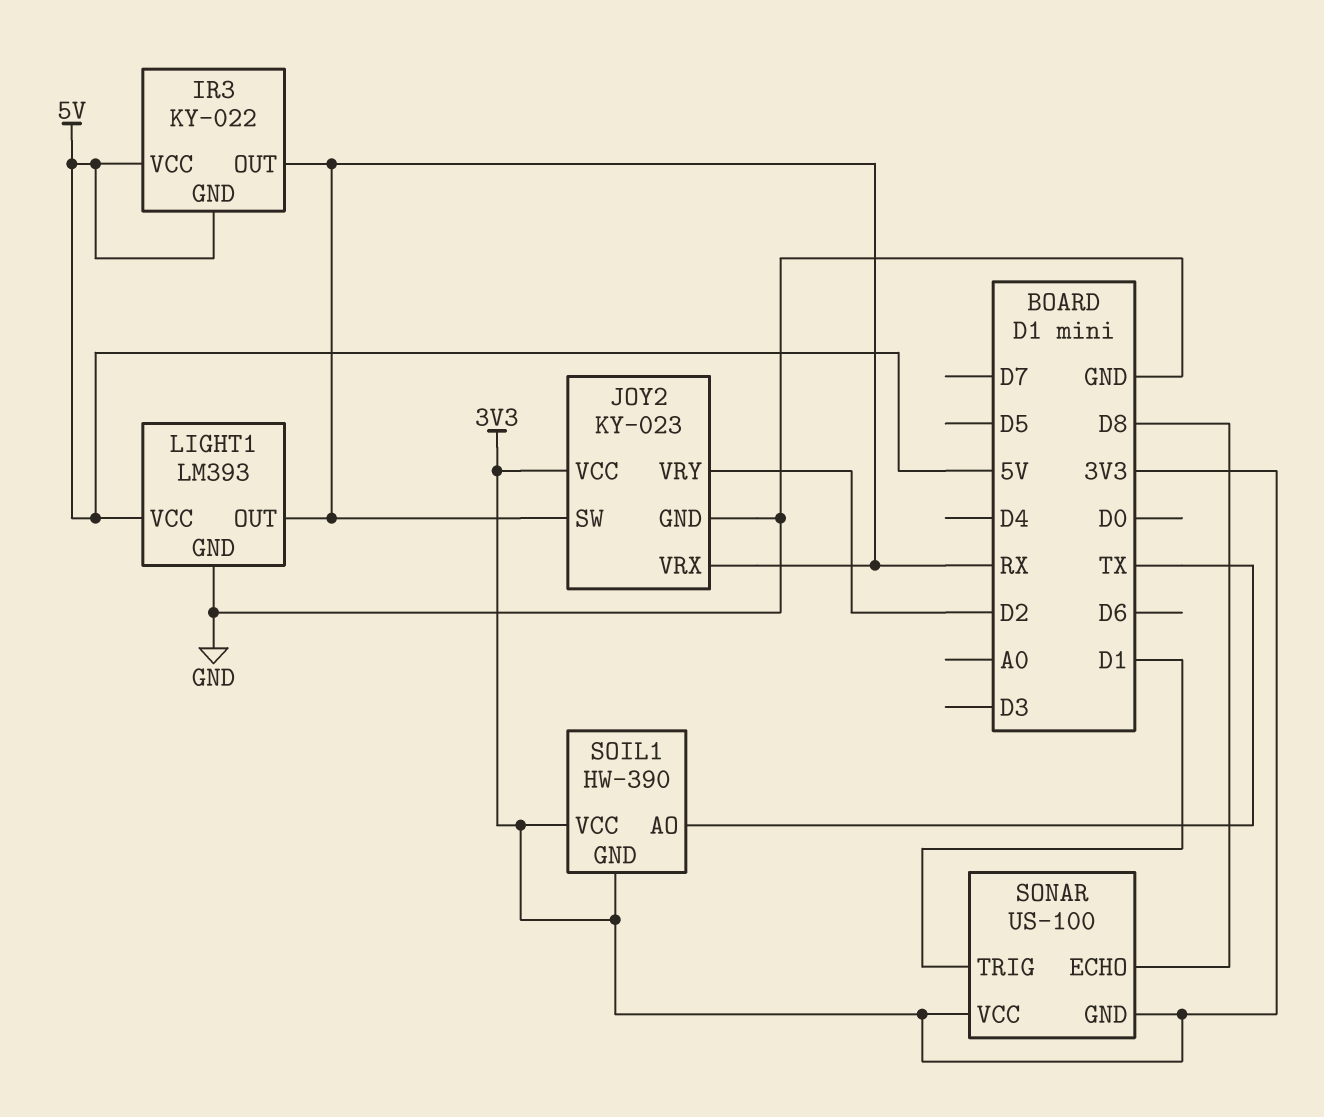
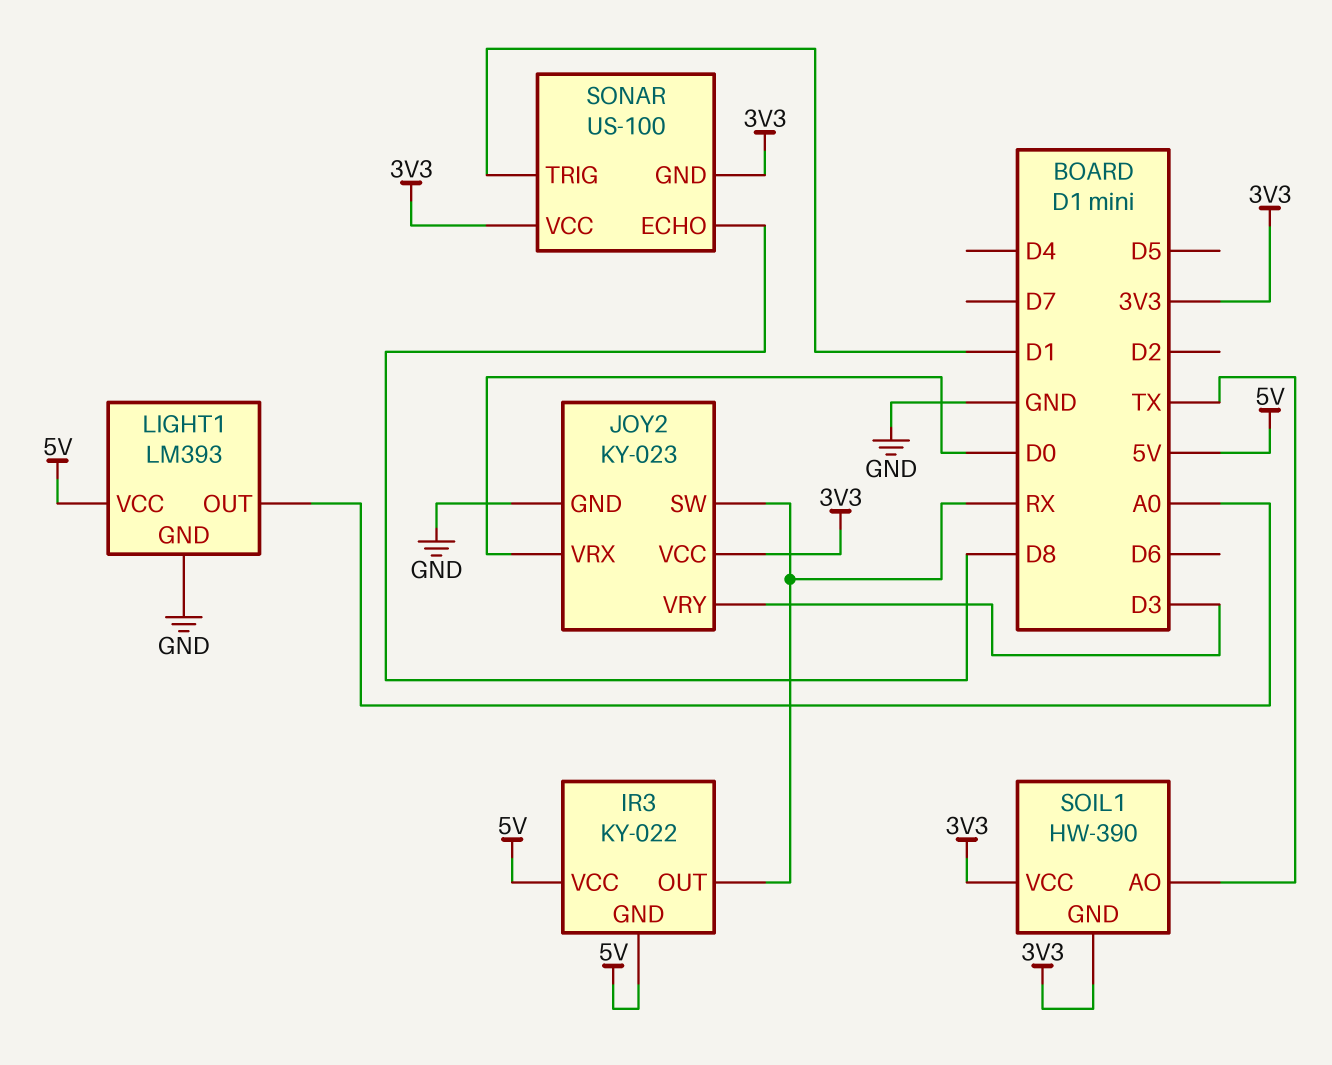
JOY2 pin VRX: RX -> D0
JOY2 pin VRY: D2 -> D3
LIGHT1 pin OUT: RX -> A0

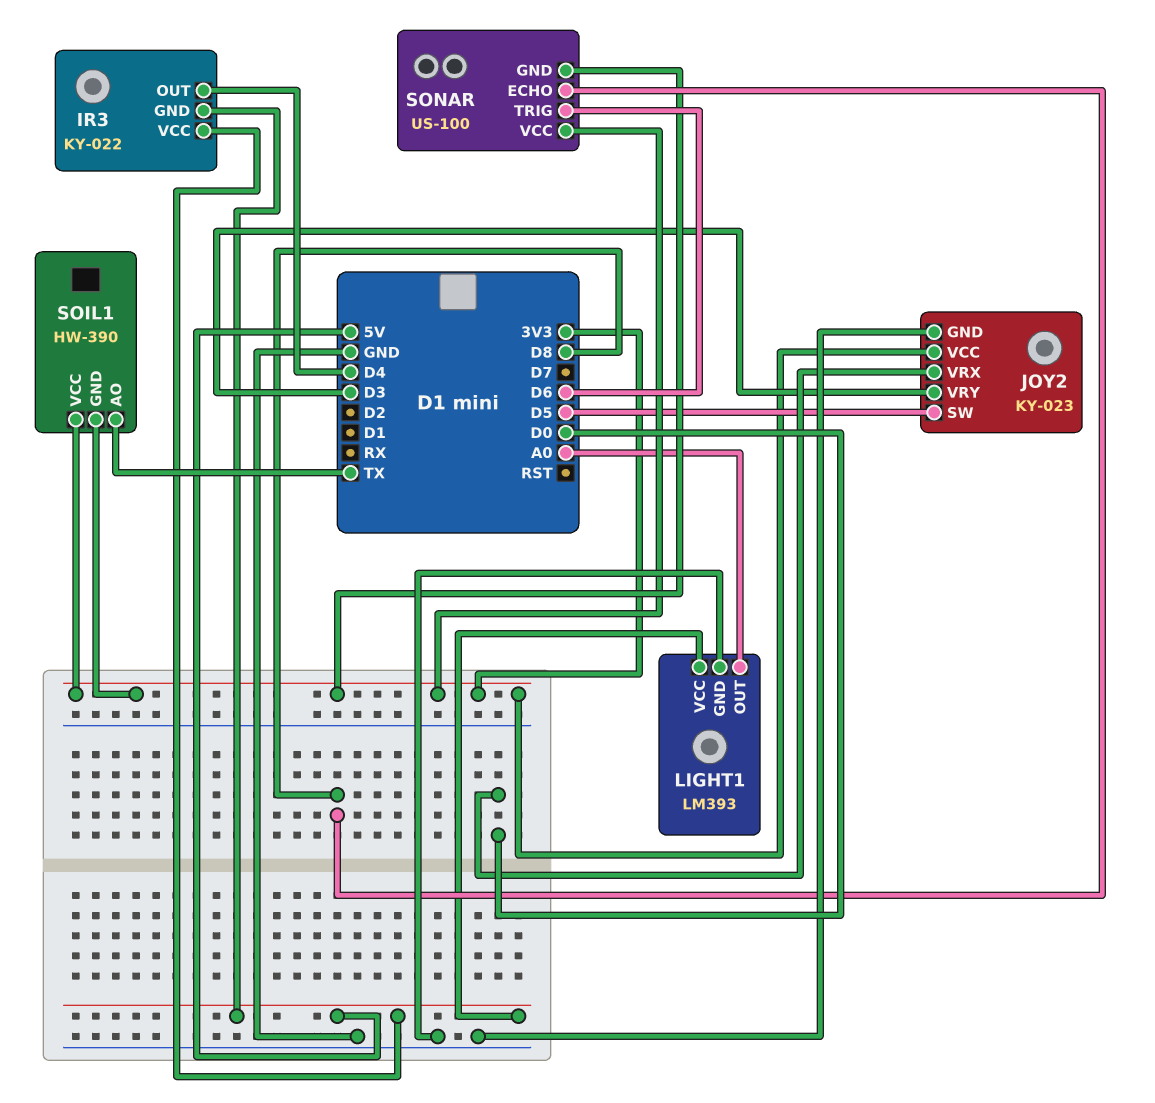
IR3 pin OUT: RX -> D4
JOY2 pin SW: RX -> D5
SONAR pin TRIG: D1 -> D6

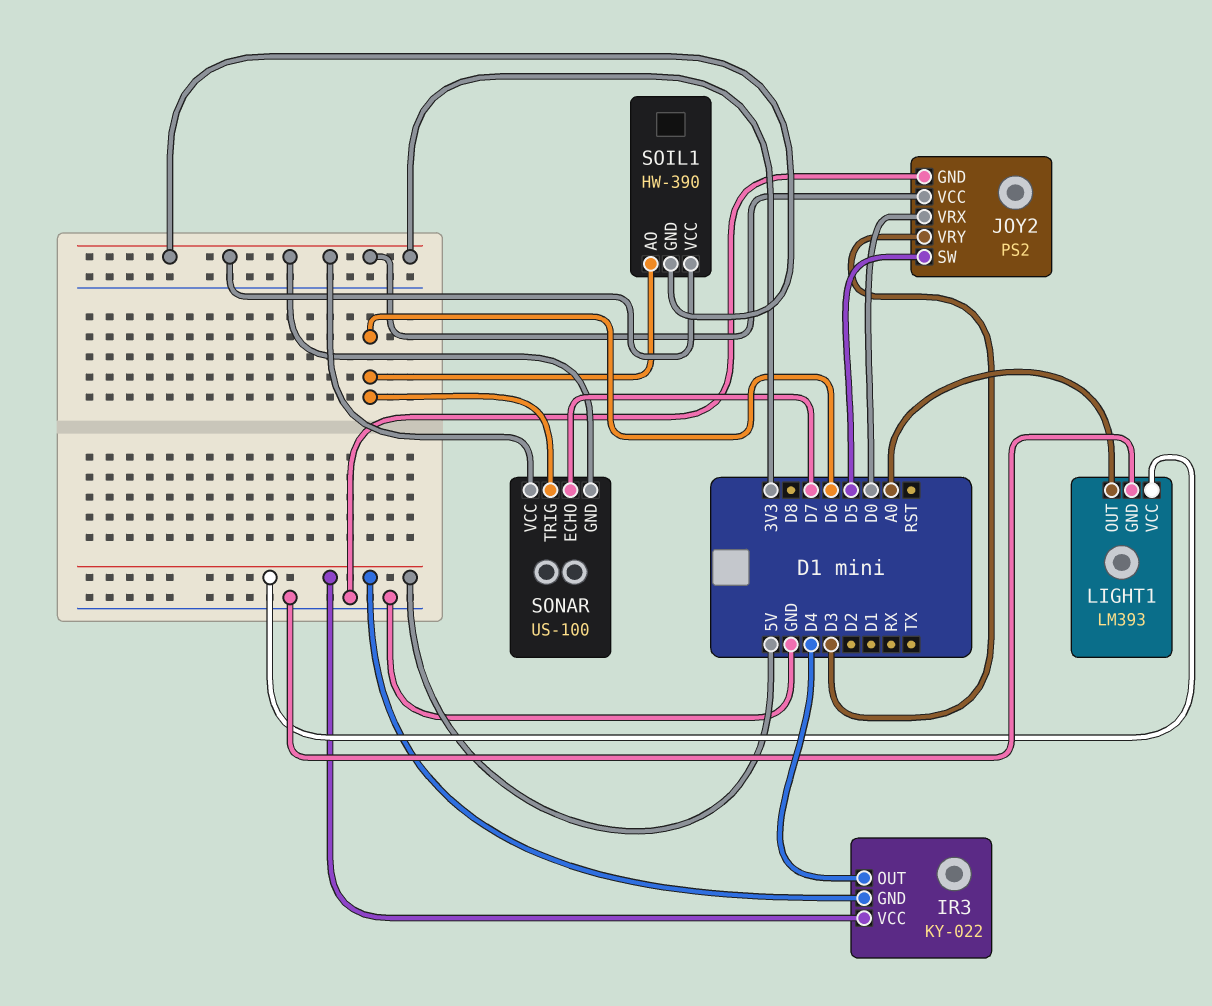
JOY2: KY-023 -> PS2
SOIL1 pin AO: TX -> D6
SONAR pin ECHO: D8 -> D7

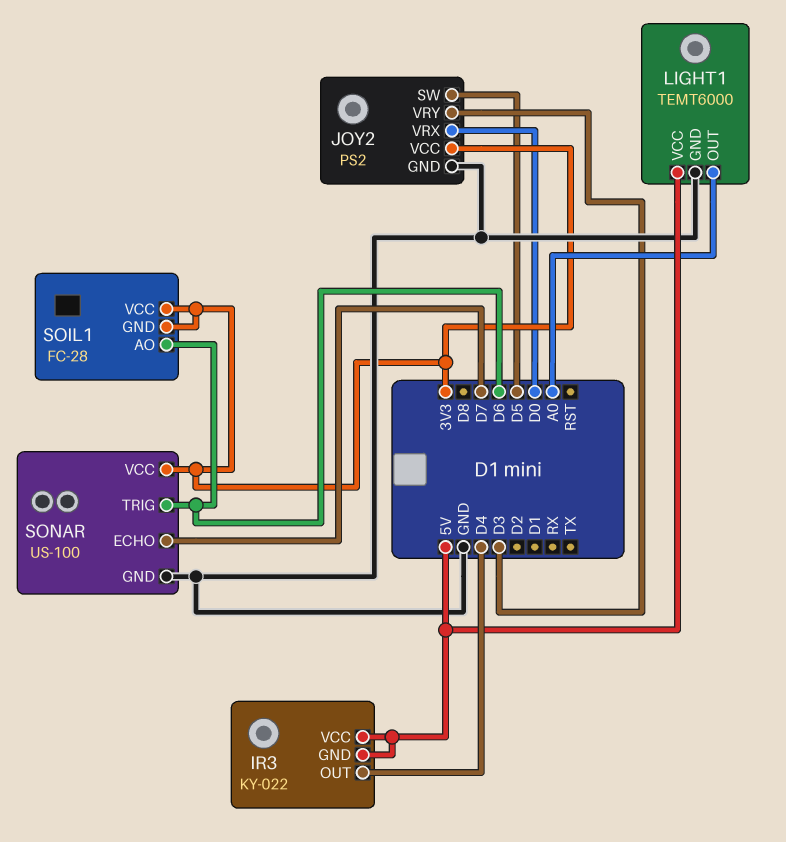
LIGHT1: LM393 -> TEMT6000
SOIL1: HW-390 -> FC-28
SONAR pin GND: 3V3 -> GND

